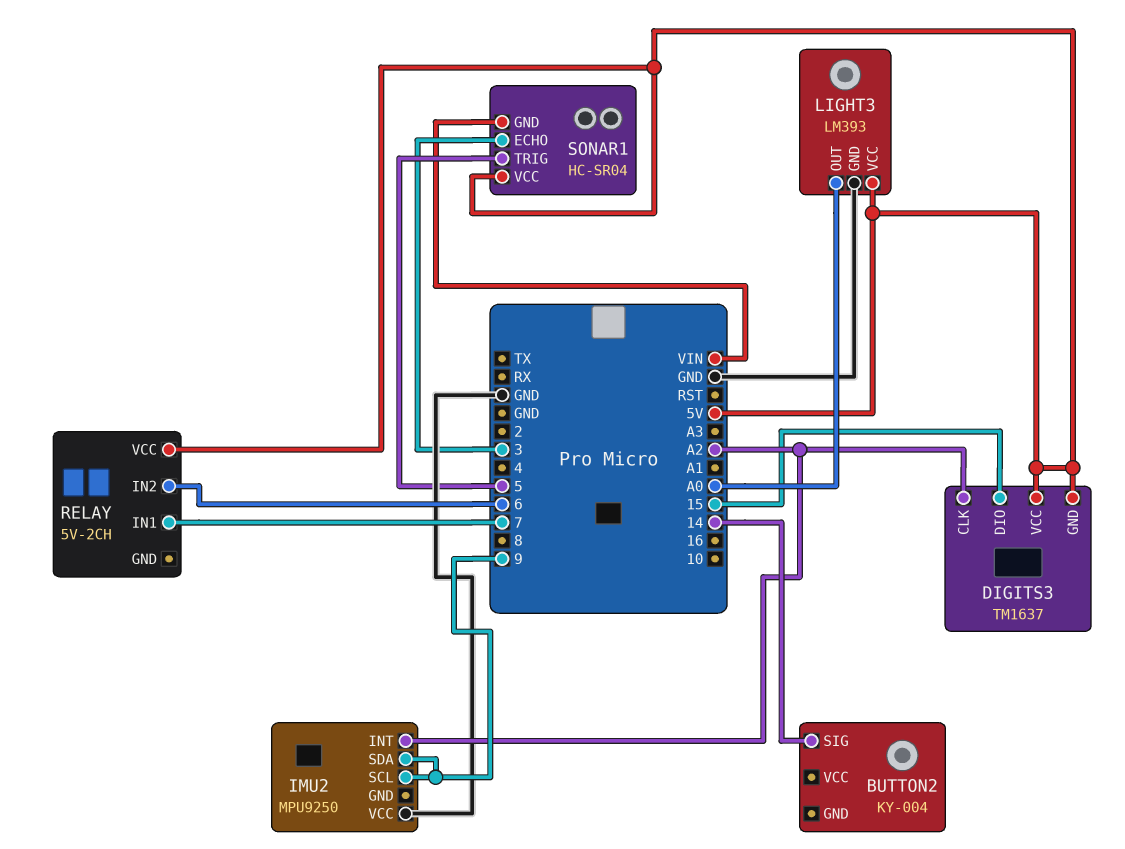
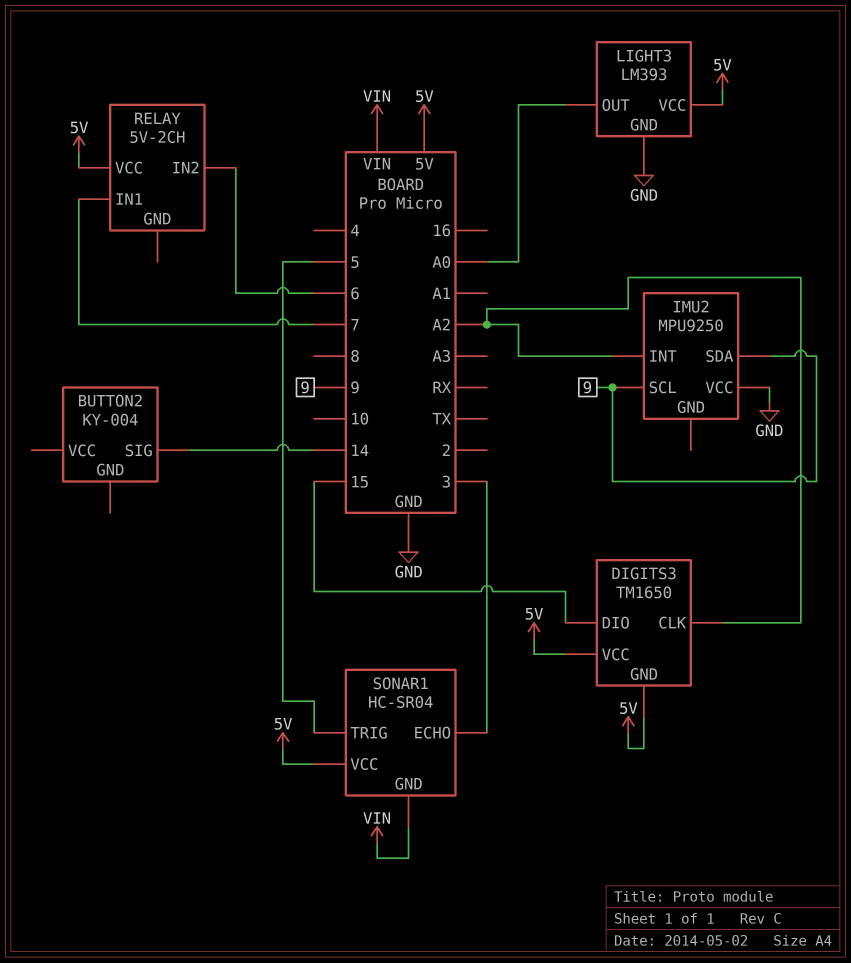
DIGITS3: TM1637 -> TM1650

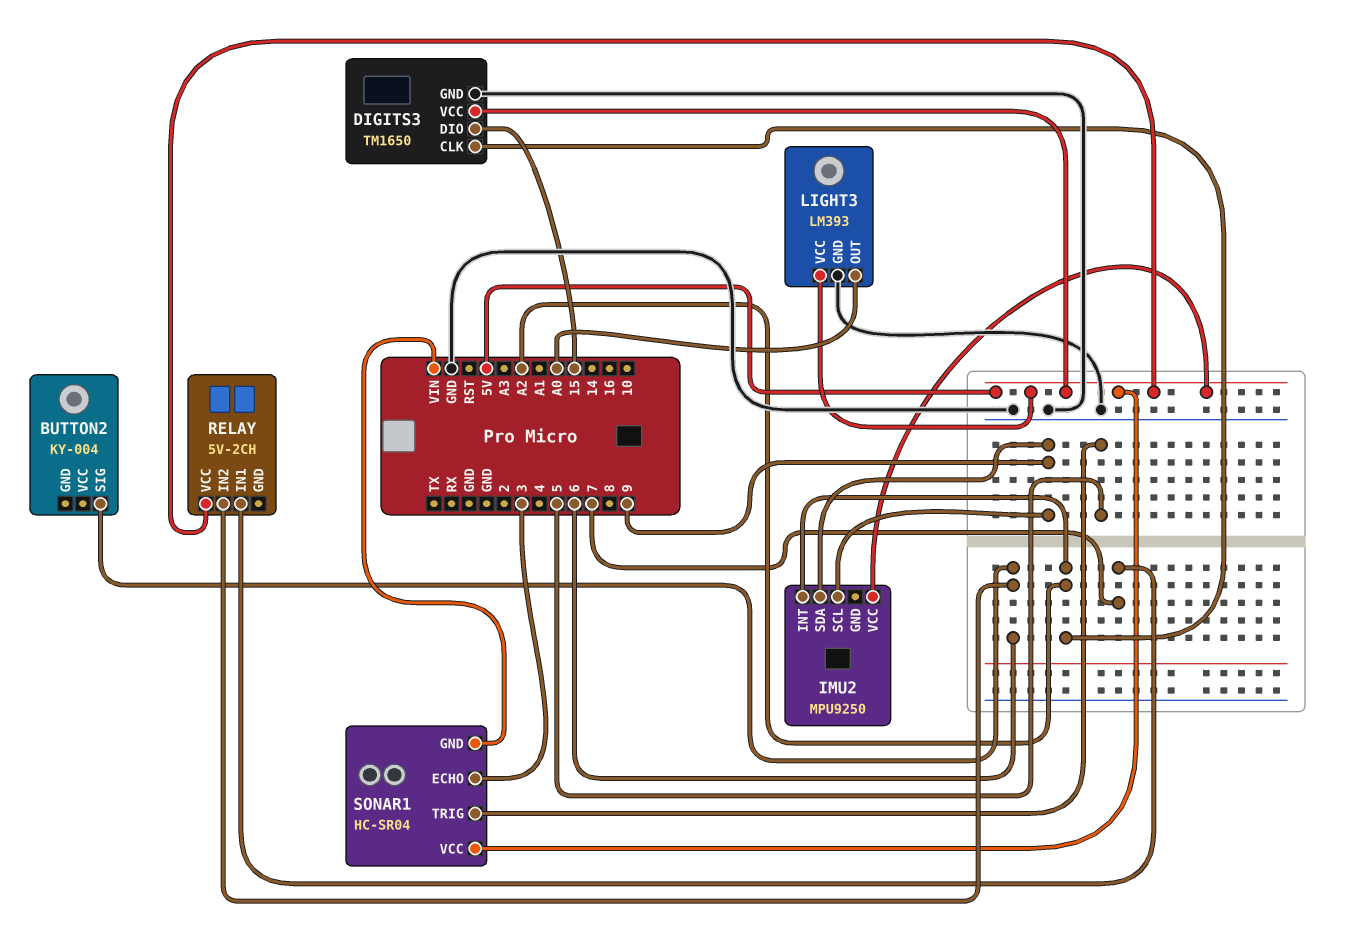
BUTTON2 pin SIG: 14 -> 6
DIGITS3 pin GND: 5V -> GND
IMU2 pin VCC: GND -> 5V

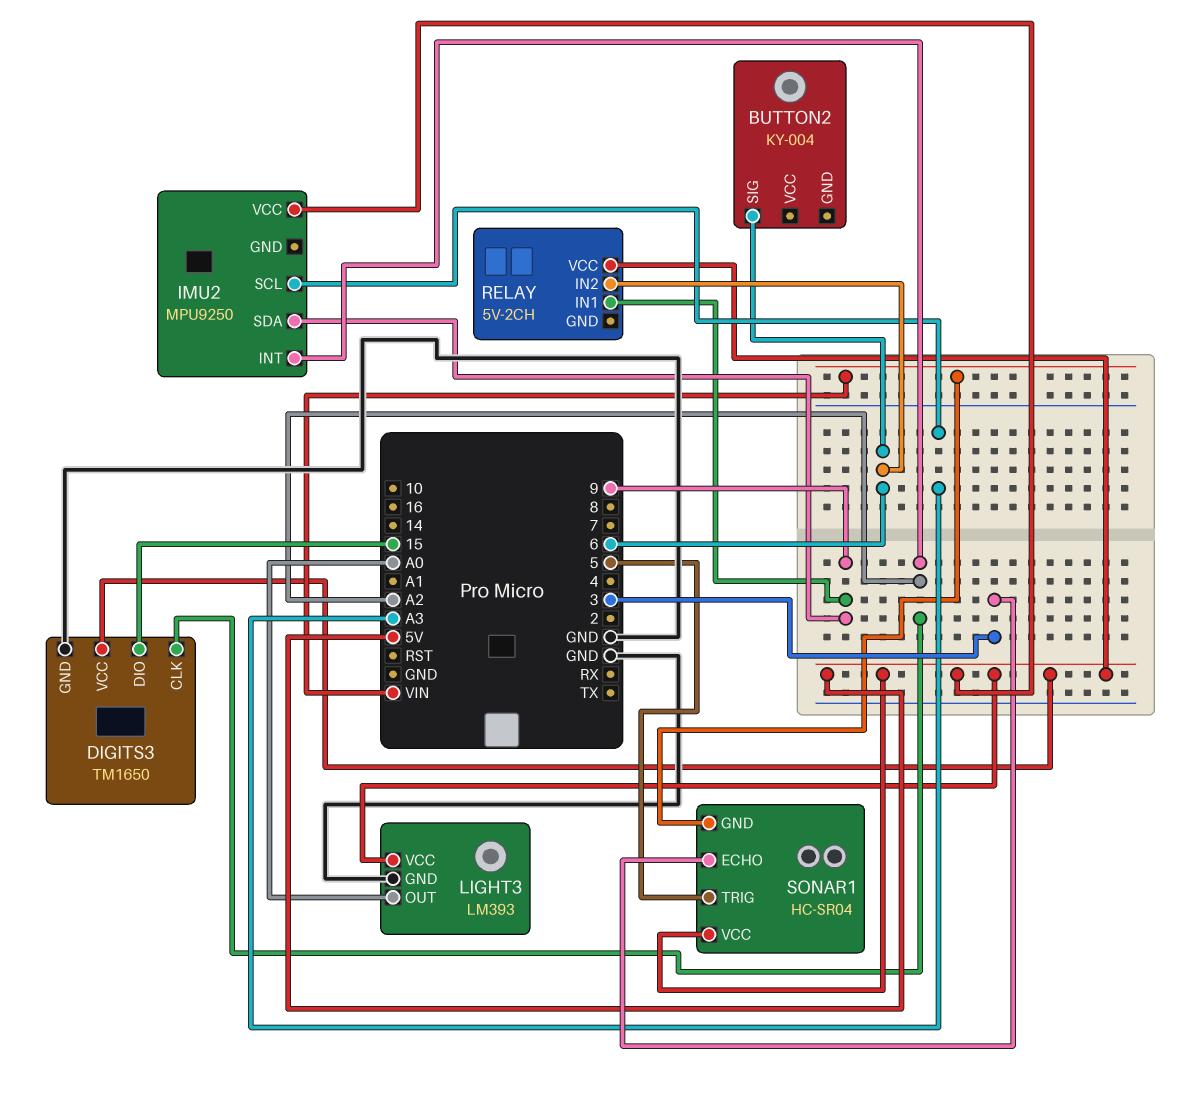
IMU2 pin SCL: 9 -> A3
RELAY pin IN1: 7 -> 9

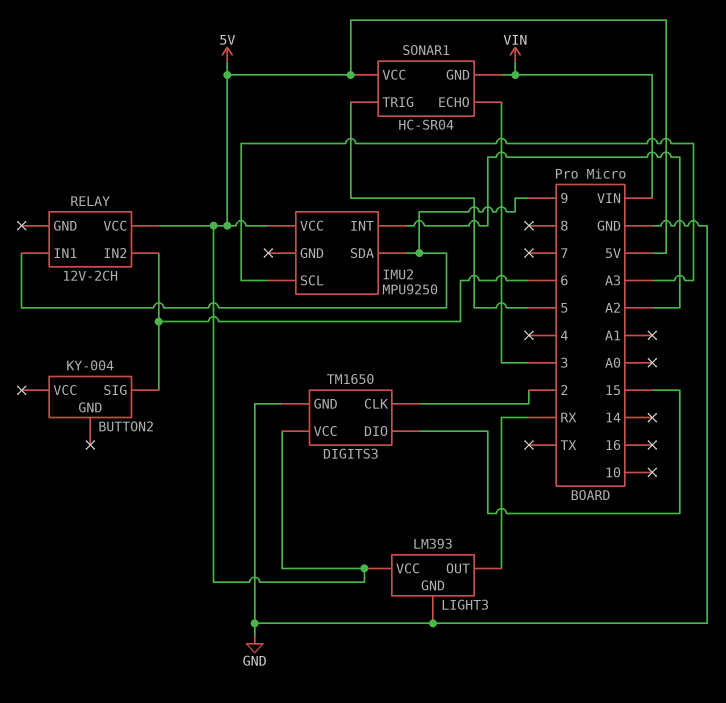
DIGITS3 pin CLK: A2 -> 2
LIGHT3 pin OUT: A0 -> RX
RELAY: 5V-2CH -> 12V-2CH

